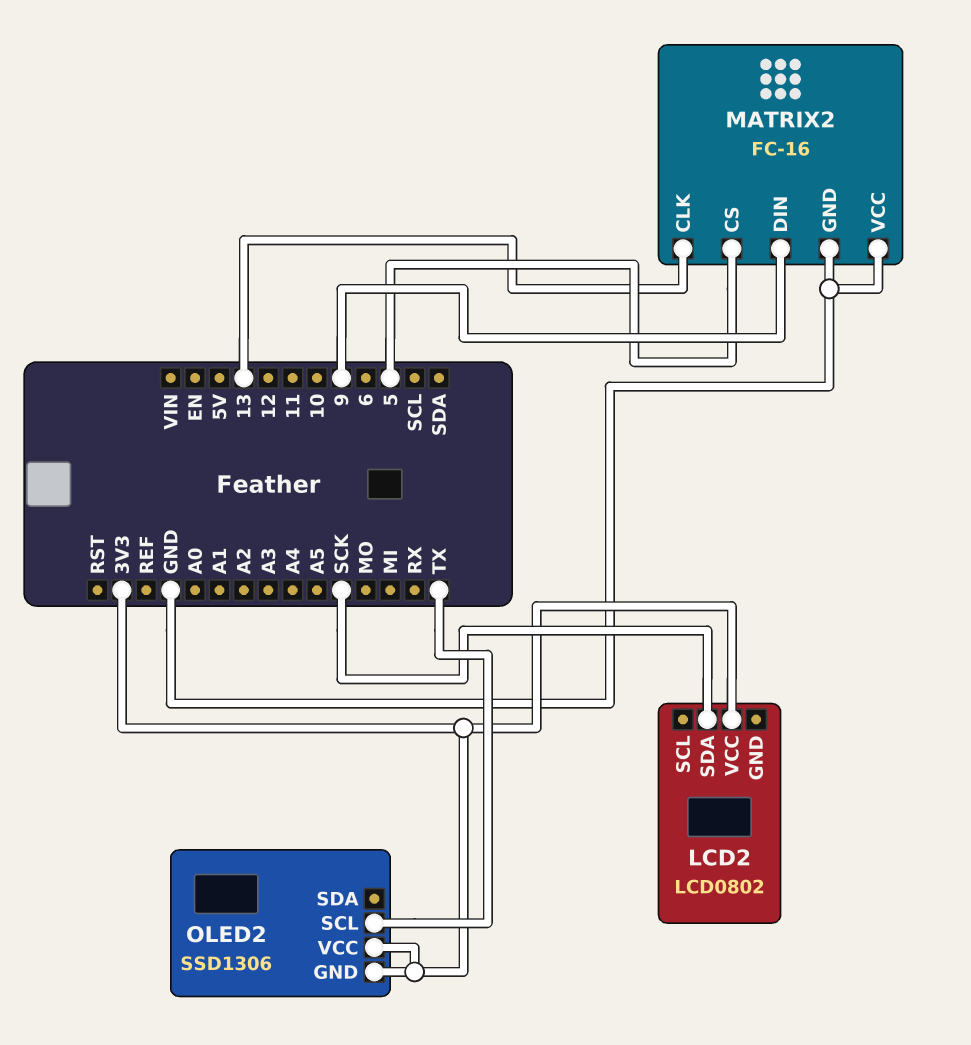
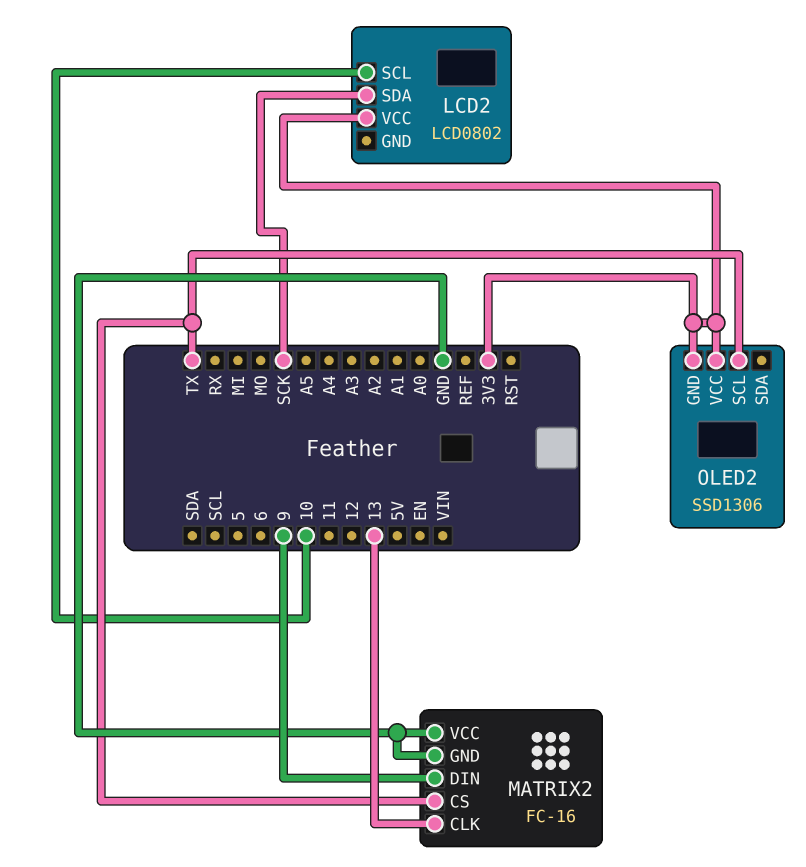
LCD2 pin SCL: none -> 10
MATRIX2 pin CS: 5 -> TX

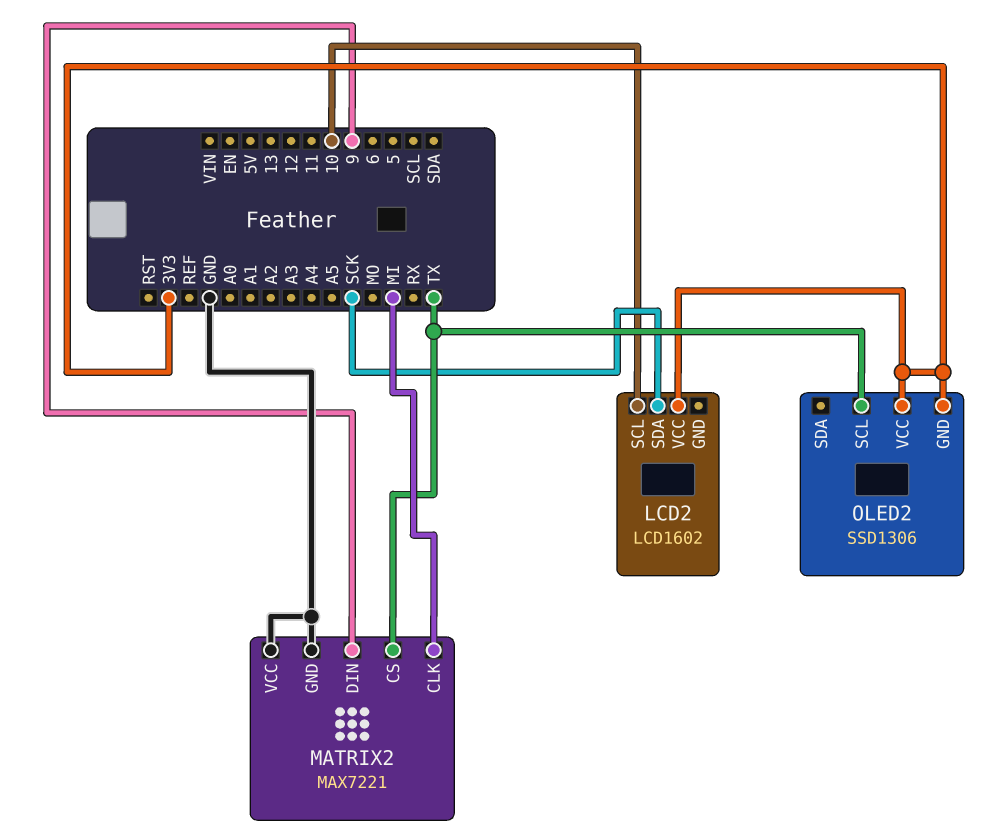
LCD2: LCD0802 -> LCD1602
MATRIX2: FC-16 -> MAX7221
MATRIX2 pin CLK: 13 -> MI

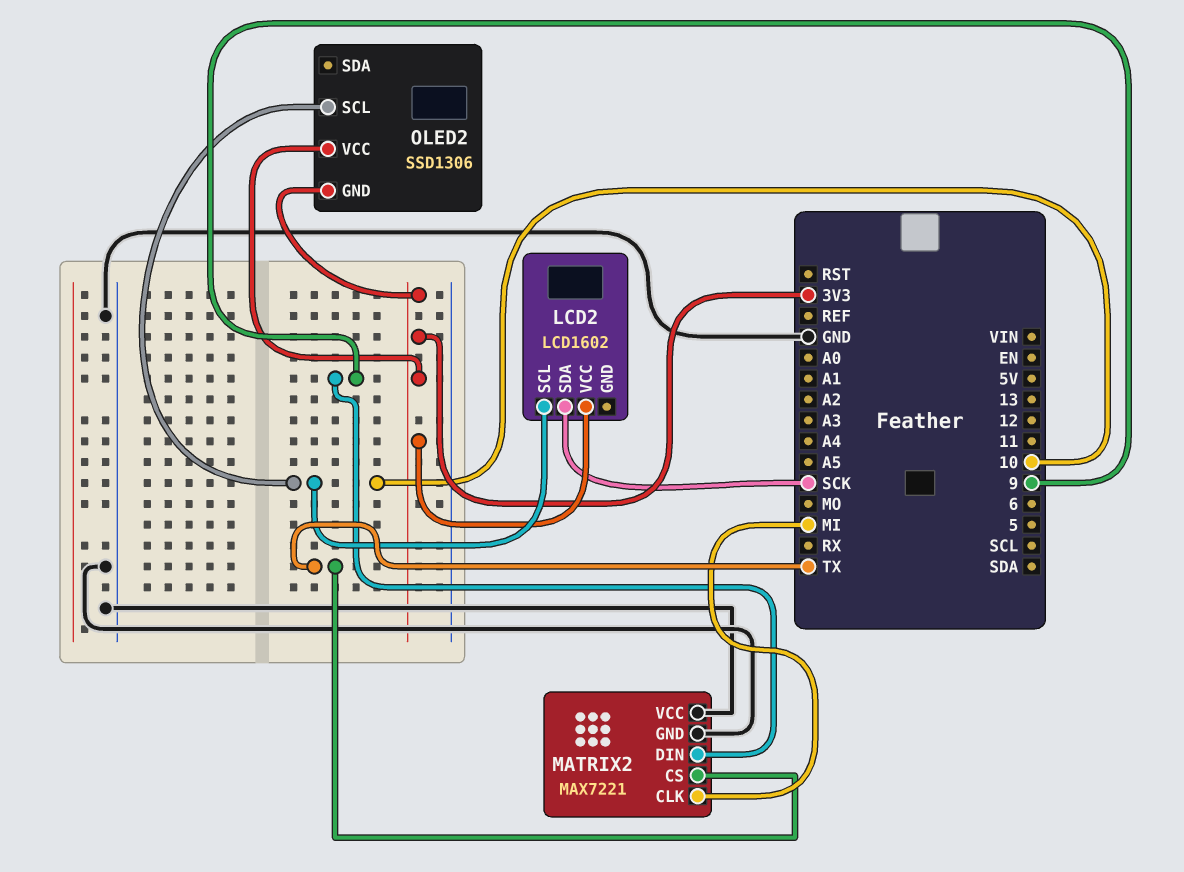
OLED2 pin SCL: TX -> 10

